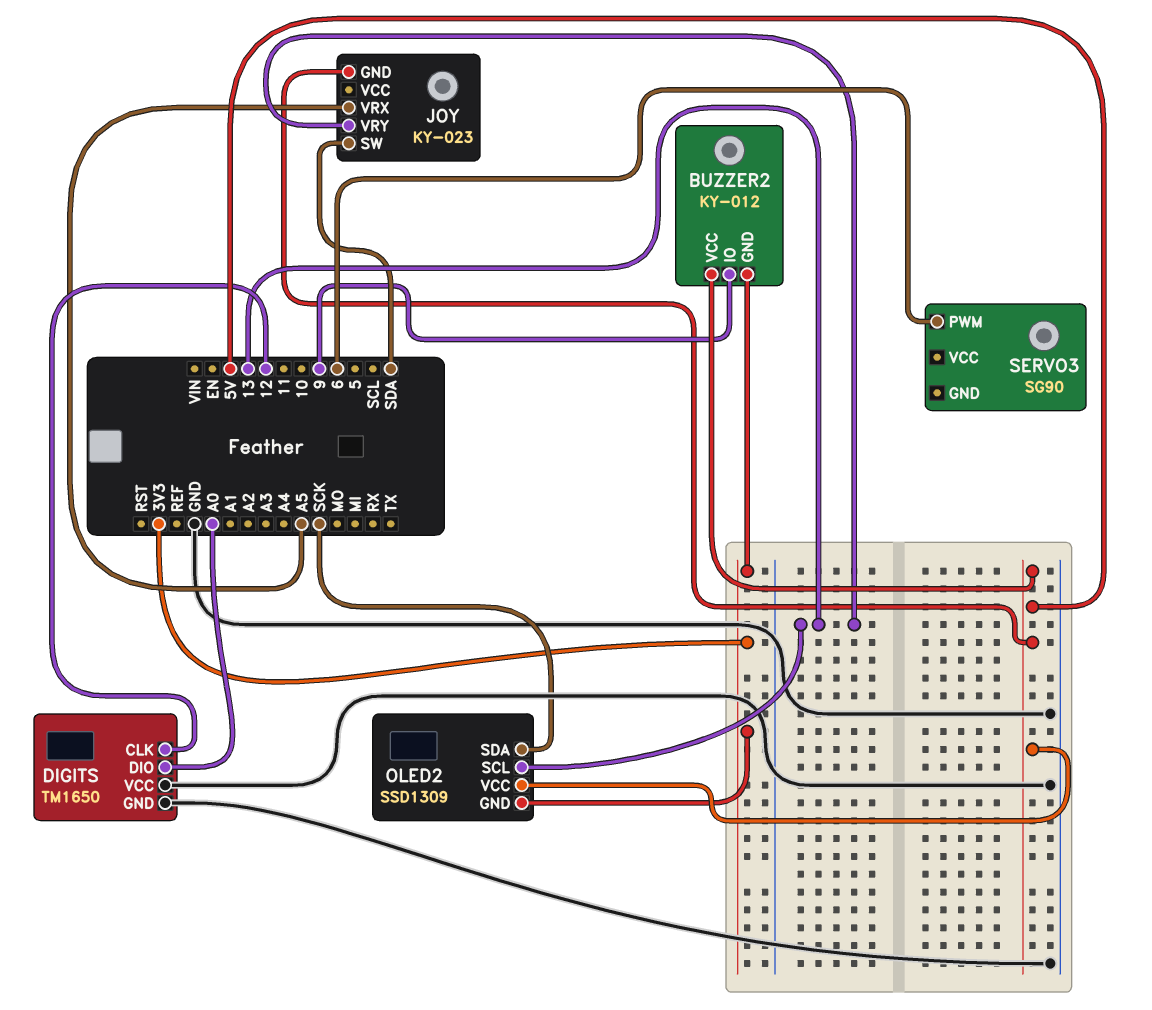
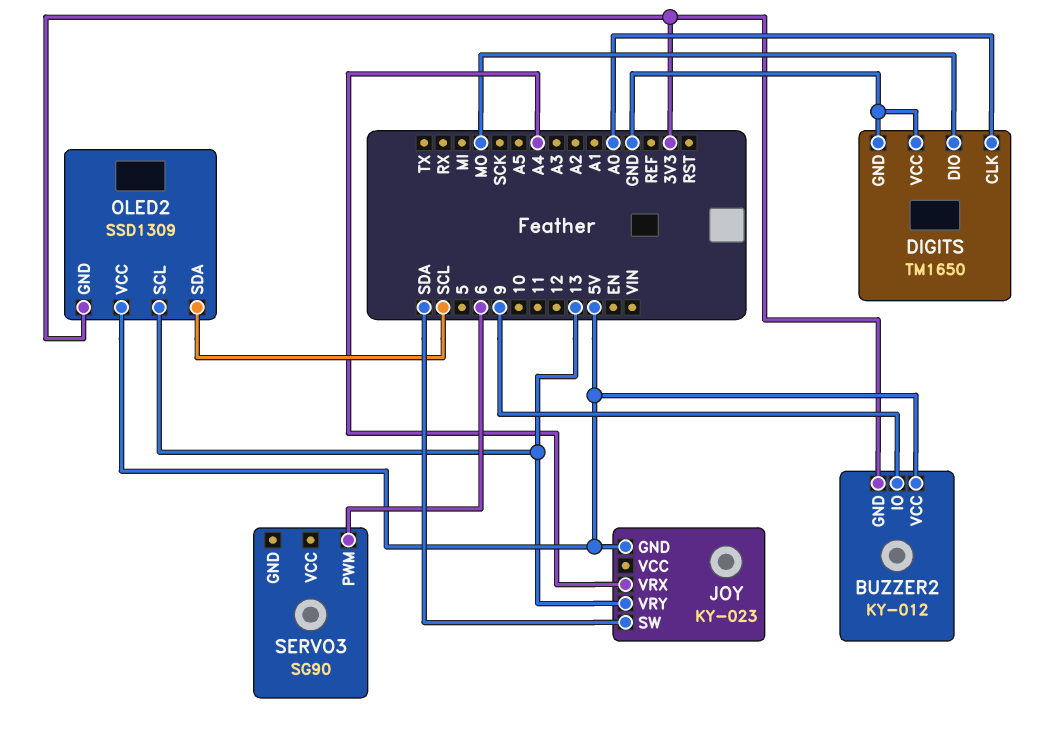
DIGITS pin CLK: 12 -> A0
DIGITS pin DIO: A0 -> MO
JOY pin VRX: A5 -> A4
OLED2 pin SDA: SCK -> SCL

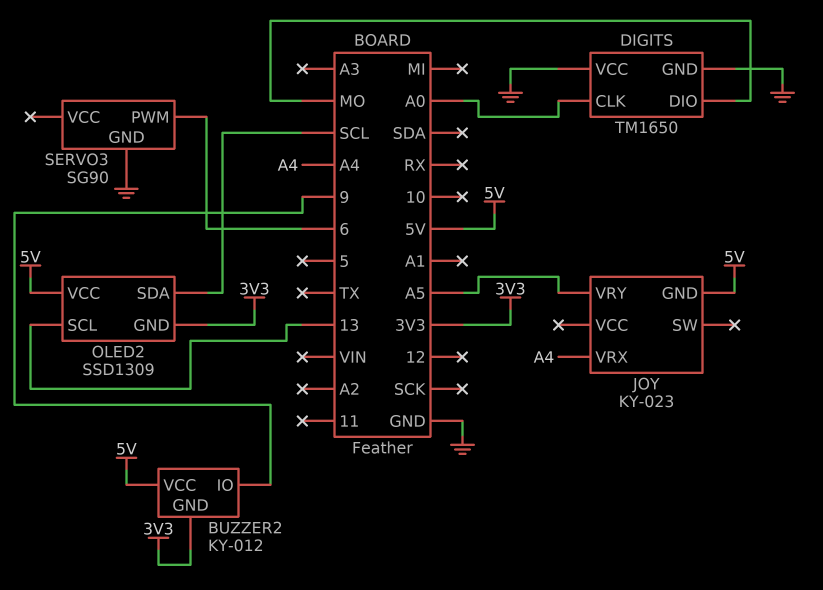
JOY pin SW: SDA -> none
JOY pin VRY: 13 -> A5
SERVO3 pin GND: none -> GND

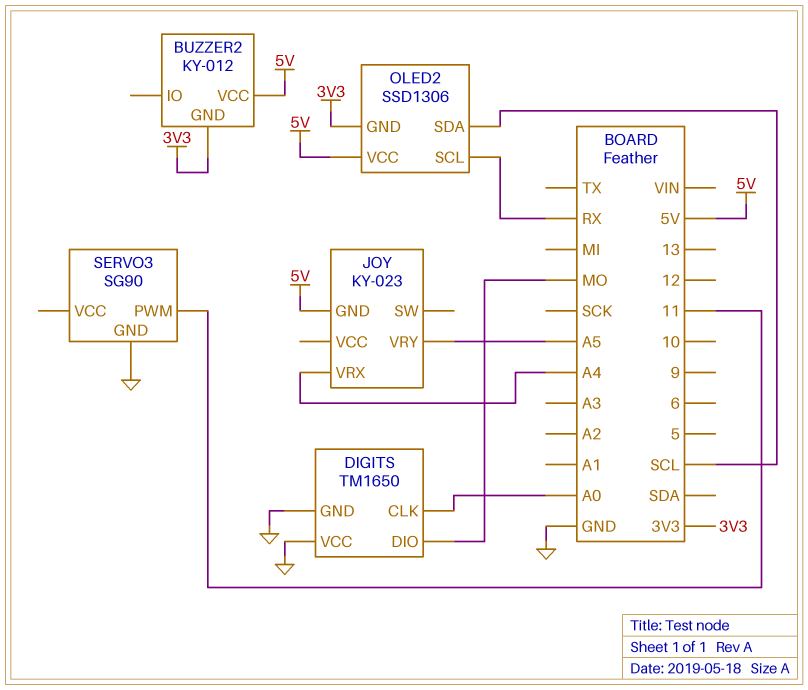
BUZZER2 pin IO: 9 -> none
OLED2: SSD1309 -> SSD1306
OLED2 pin SCL: 13 -> RX
SERVO3 pin PWM: 6 -> 11

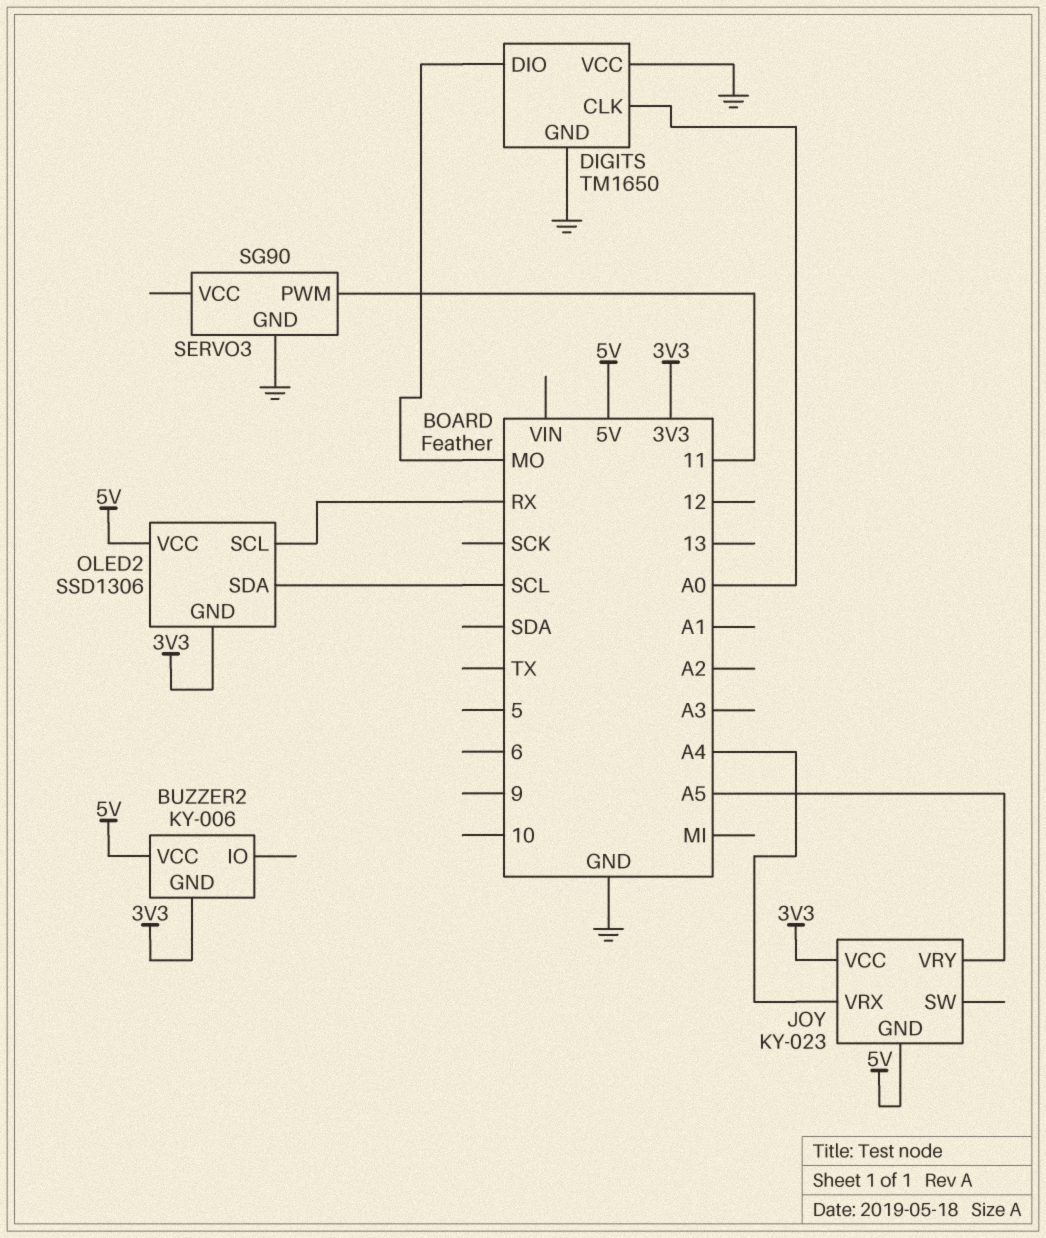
BUZZER2: KY-012 -> KY-006
JOY pin VCC: none -> 3V3

